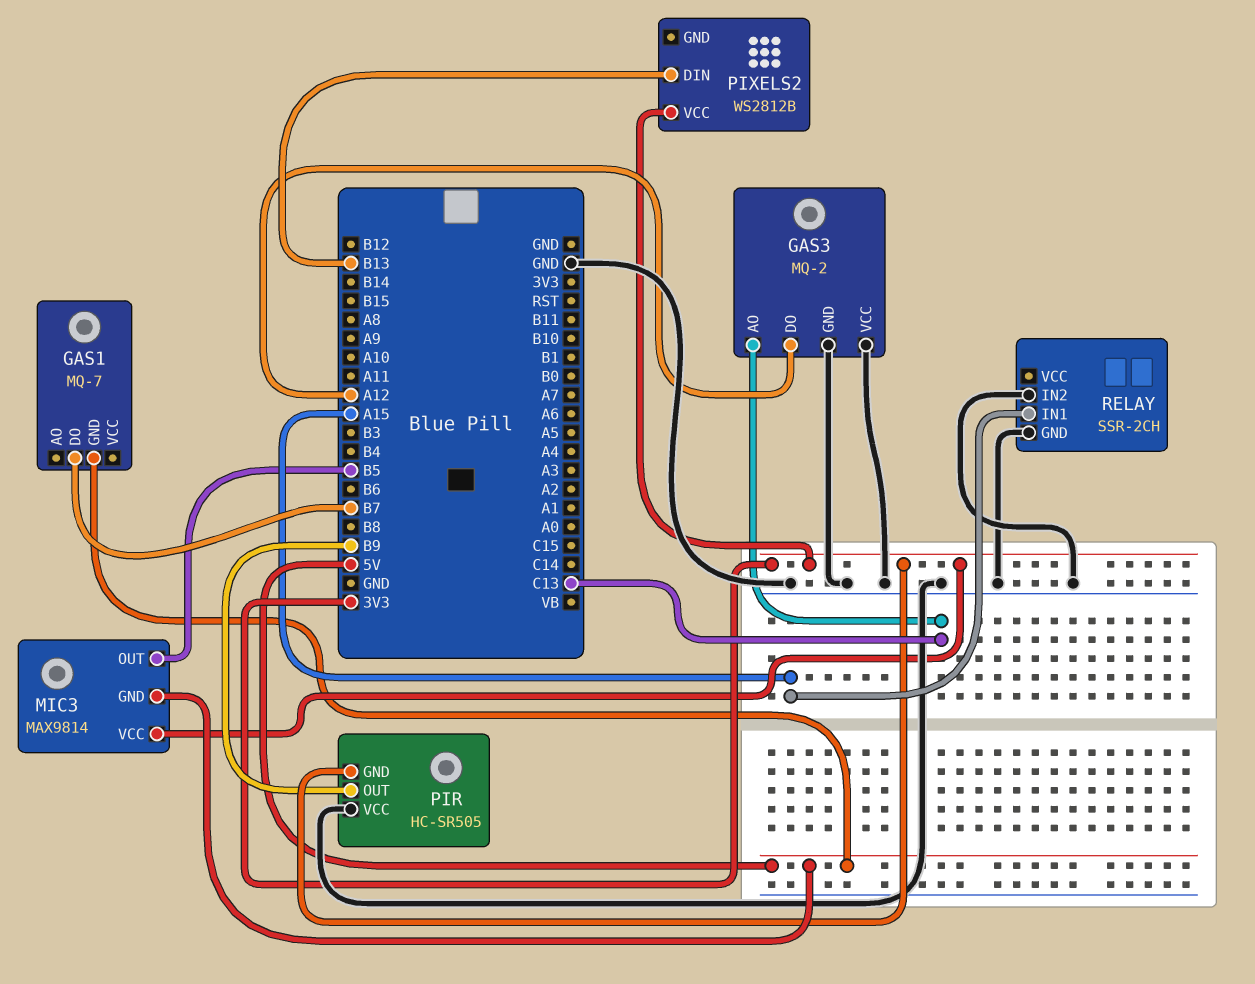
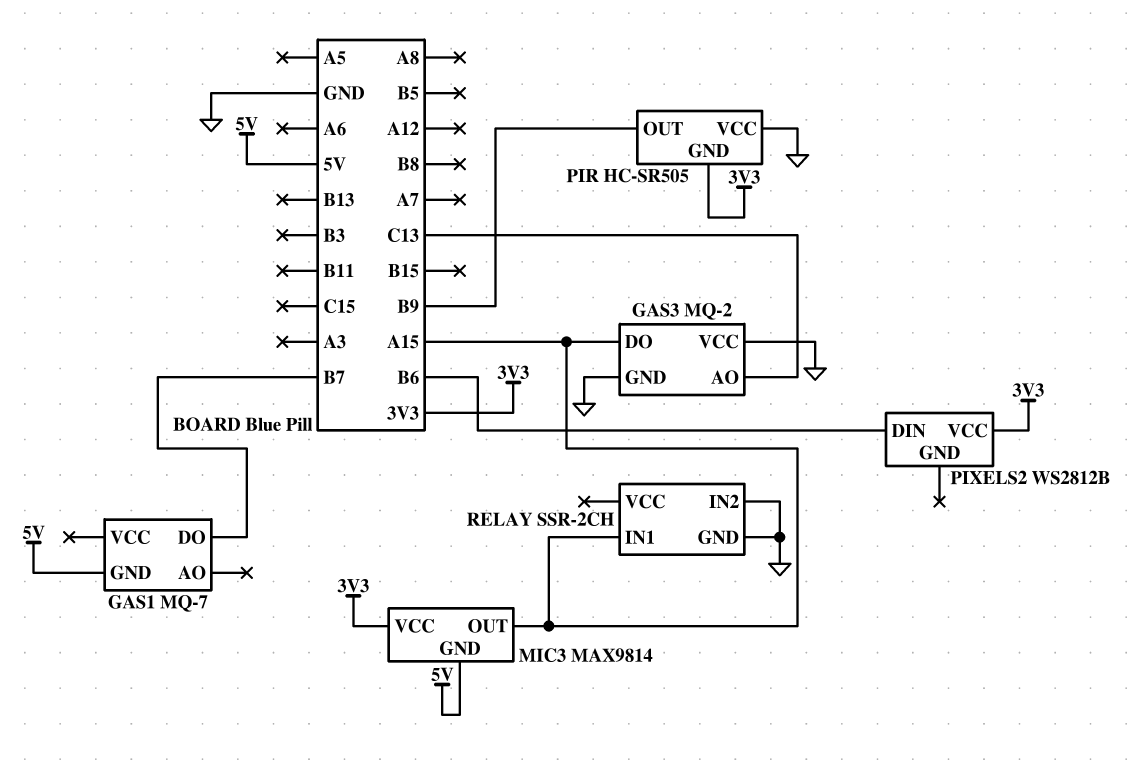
GAS3 pin DO: A12 -> A15
MIC3 pin OUT: B5 -> A15
PIXELS2 pin DIN: B13 -> B6

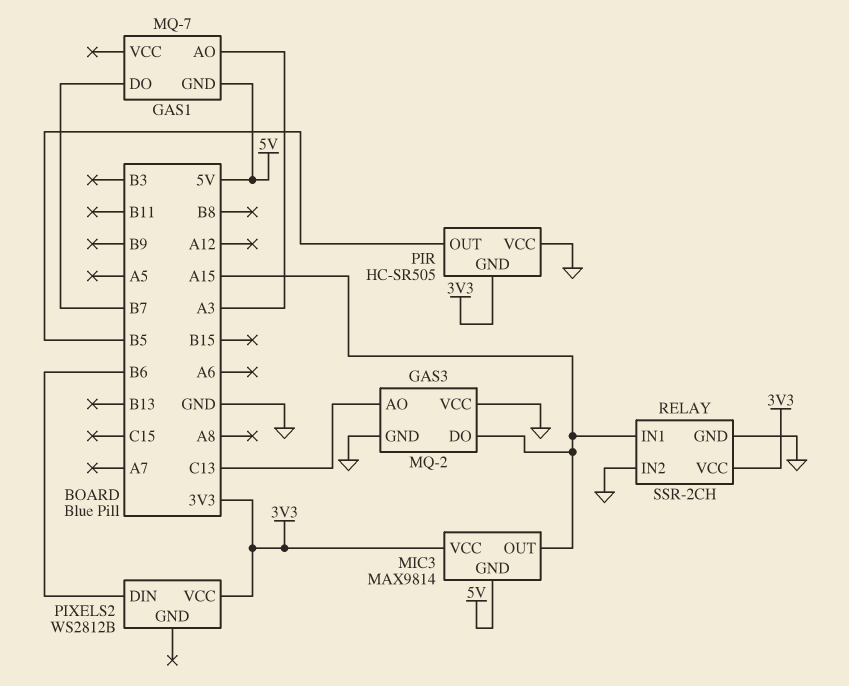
GAS1 pin AO: none -> A3
PIR pin OUT: B9 -> B5
RELAY pin VCC: none -> 3V3

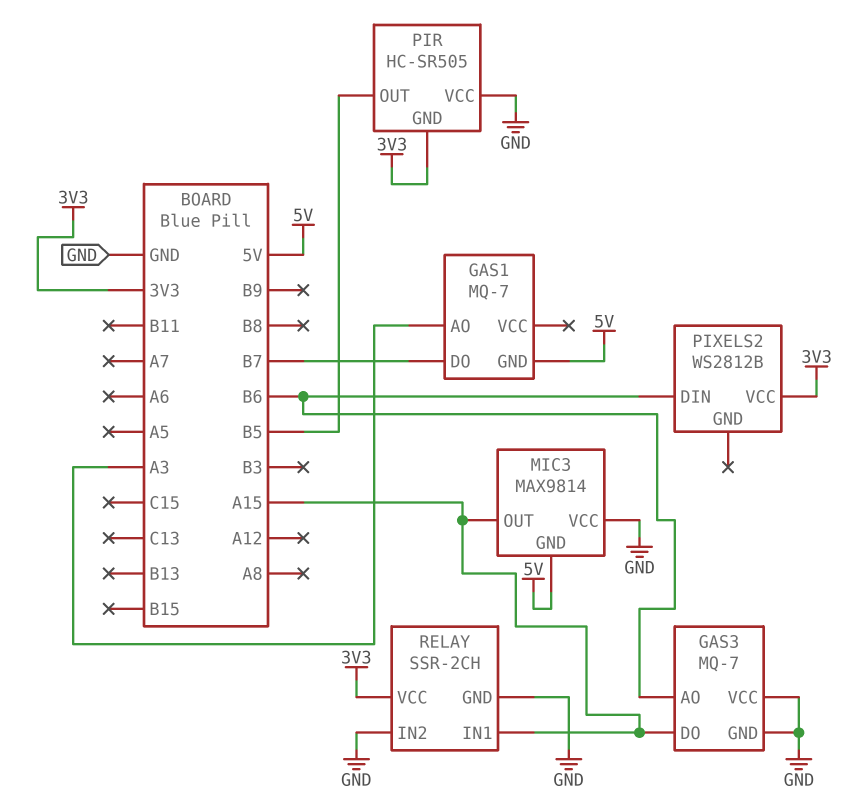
GAS3: MQ-2 -> MQ-7
GAS3 pin AO: C13 -> B6
MIC3 pin VCC: 3V3 -> GND

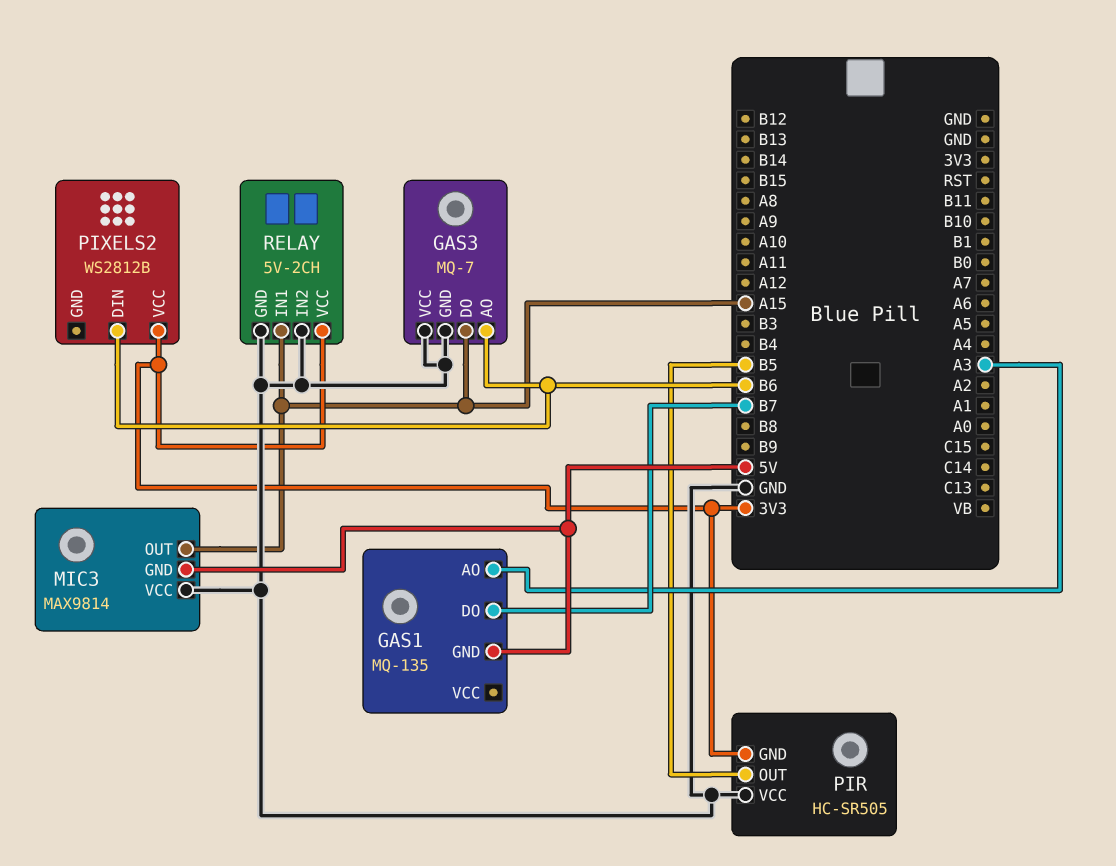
GAS1: MQ-7 -> MQ-135
RELAY: SSR-2CH -> 5V-2CH

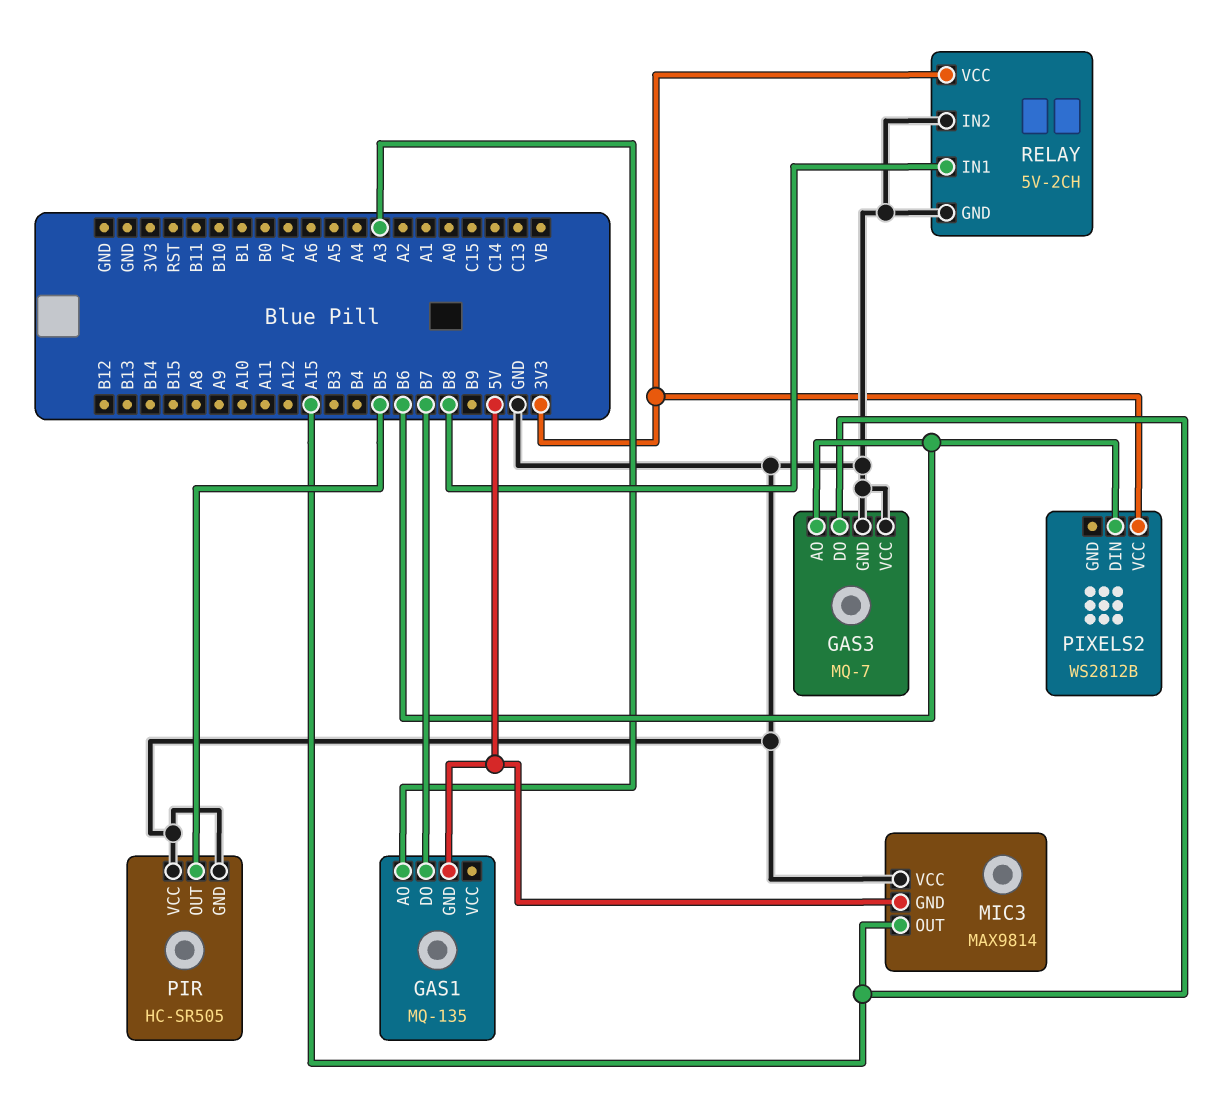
PIR pin GND: 3V3 -> GND
RELAY pin IN1: A15 -> B8

